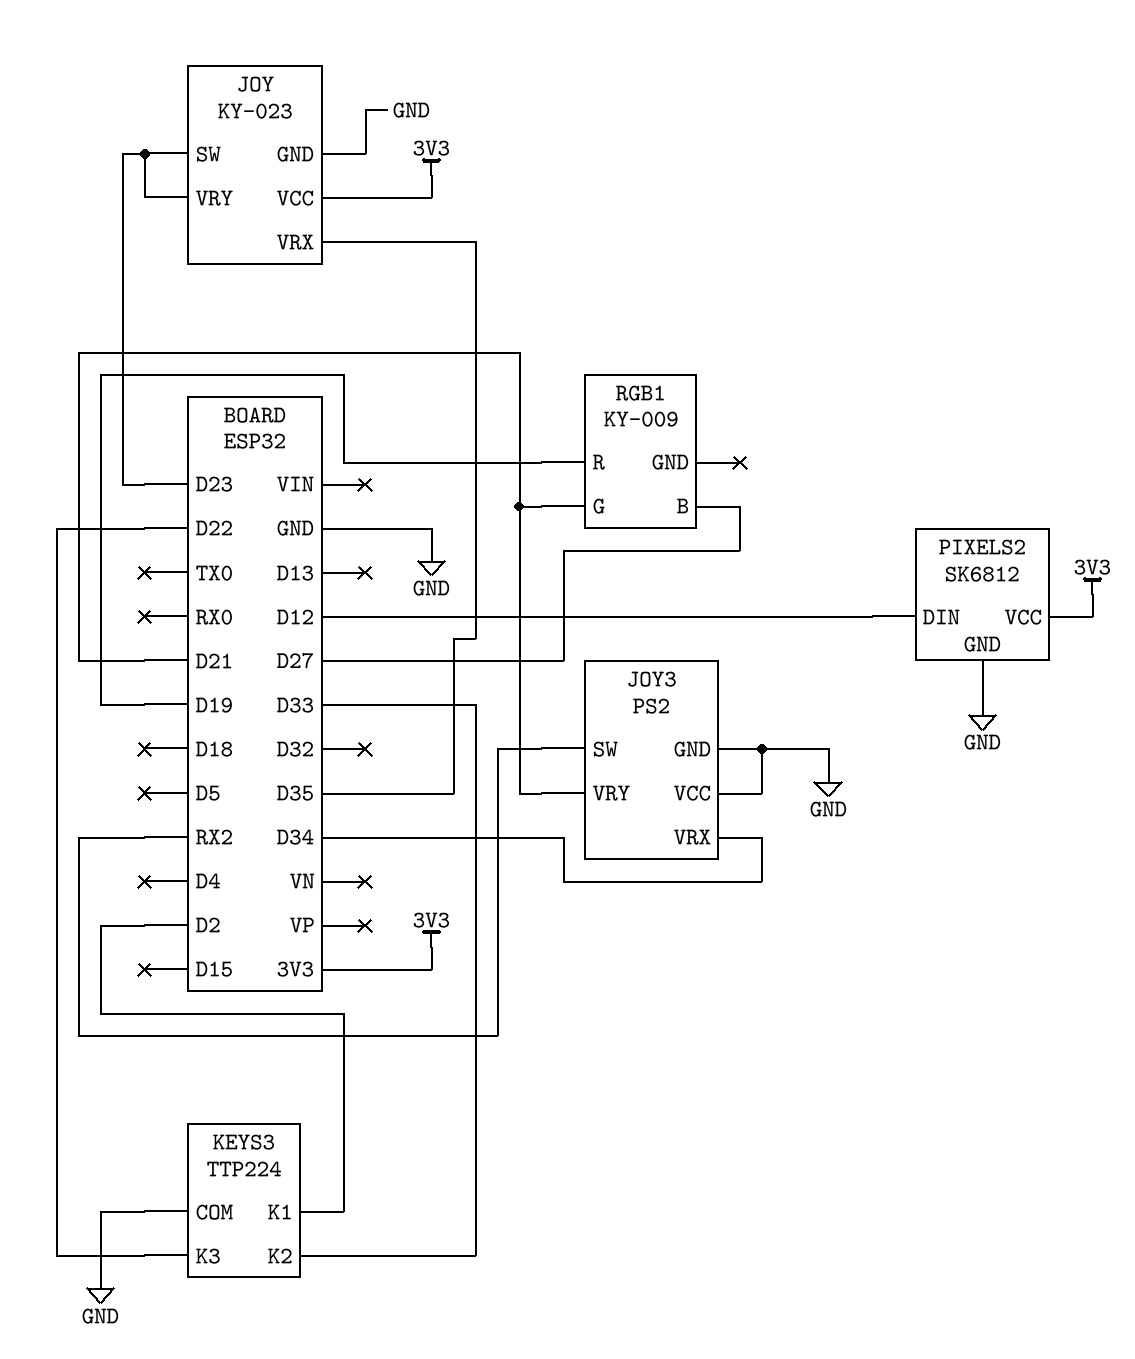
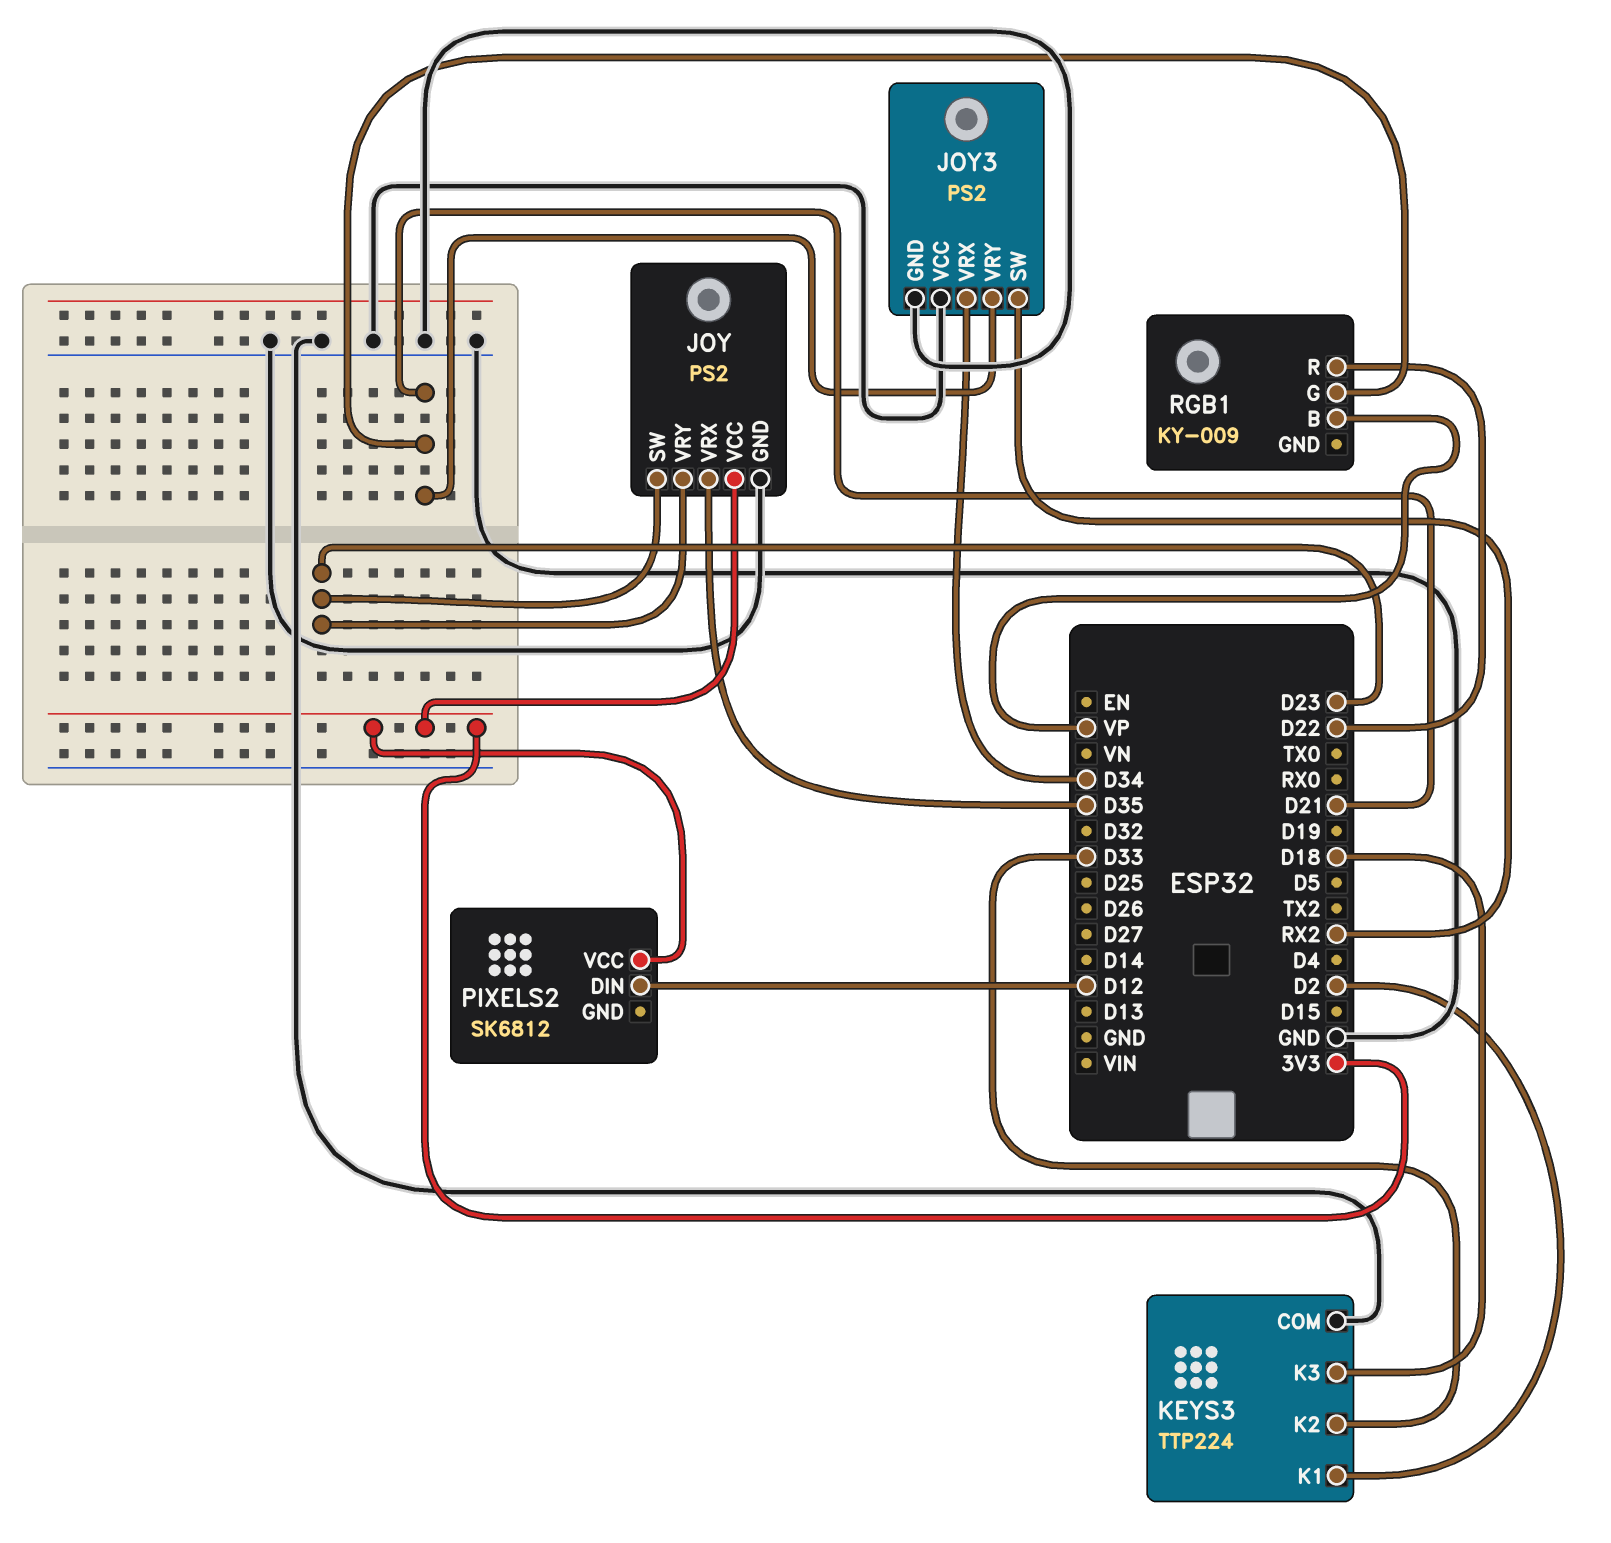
JOY: KY-023 -> PS2
KEYS3 pin K3: D22 -> D18
PIXELS2 pin GND: GND -> none
RGB1 pin B: D27 -> VP
RGB1 pin R: D19 -> D22

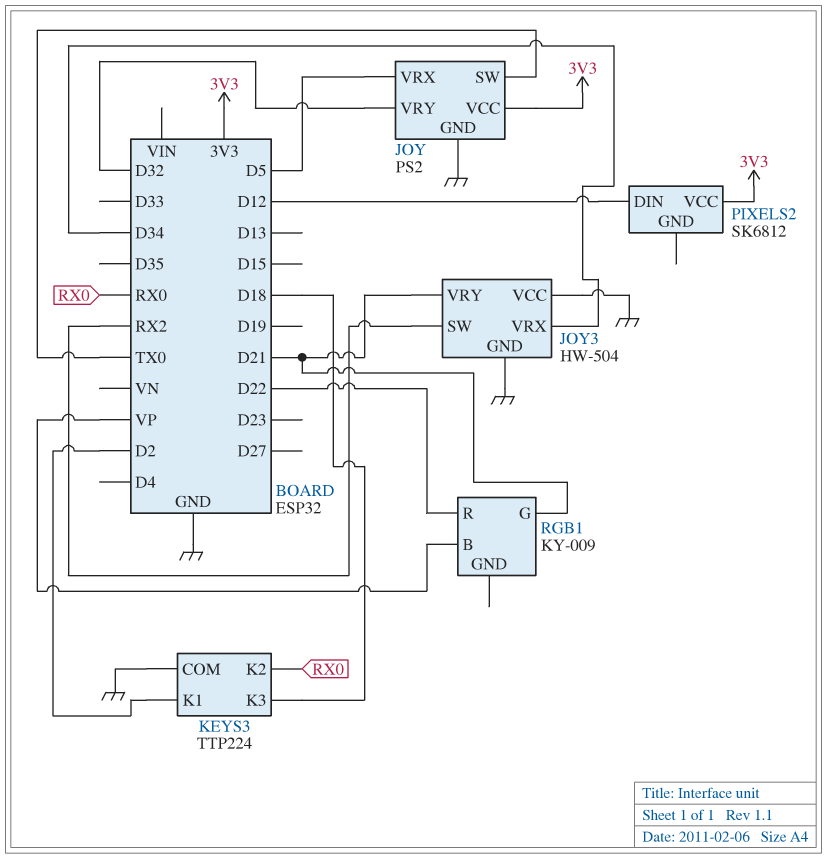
JOY pin SW: D23 -> TX0
JOY pin VRX: D35 -> D5
JOY pin VRY: D23 -> D32
JOY3: PS2 -> HW-504
KEYS3 pin K2: D33 -> RX0

